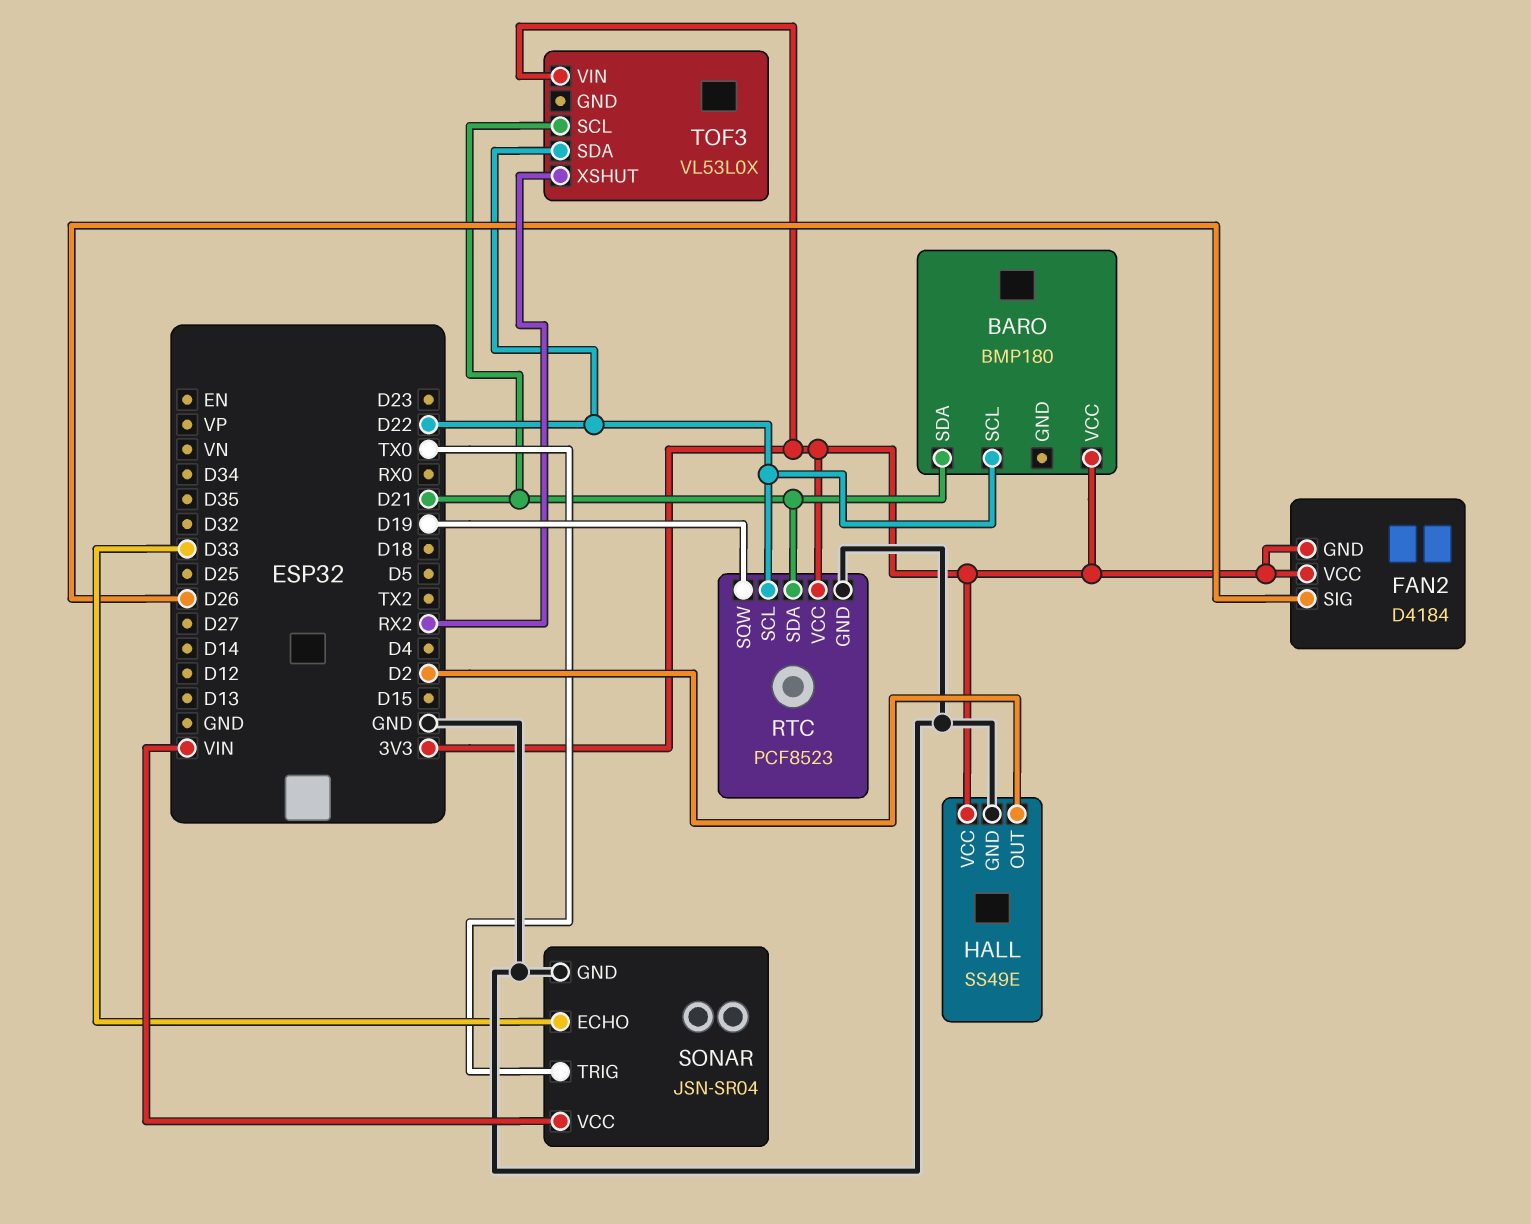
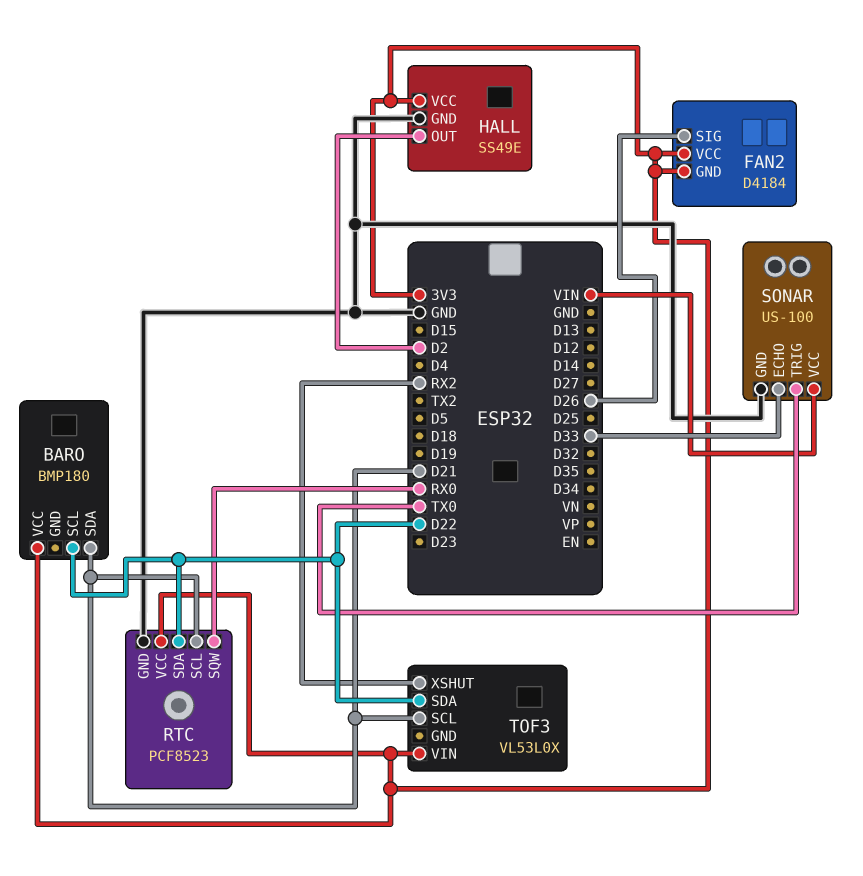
RTC pin SCL: D22 -> D21
RTC pin SDA: D21 -> D22
RTC pin SQW: D19 -> RX0
SONAR: JSN-SR04 -> US-100

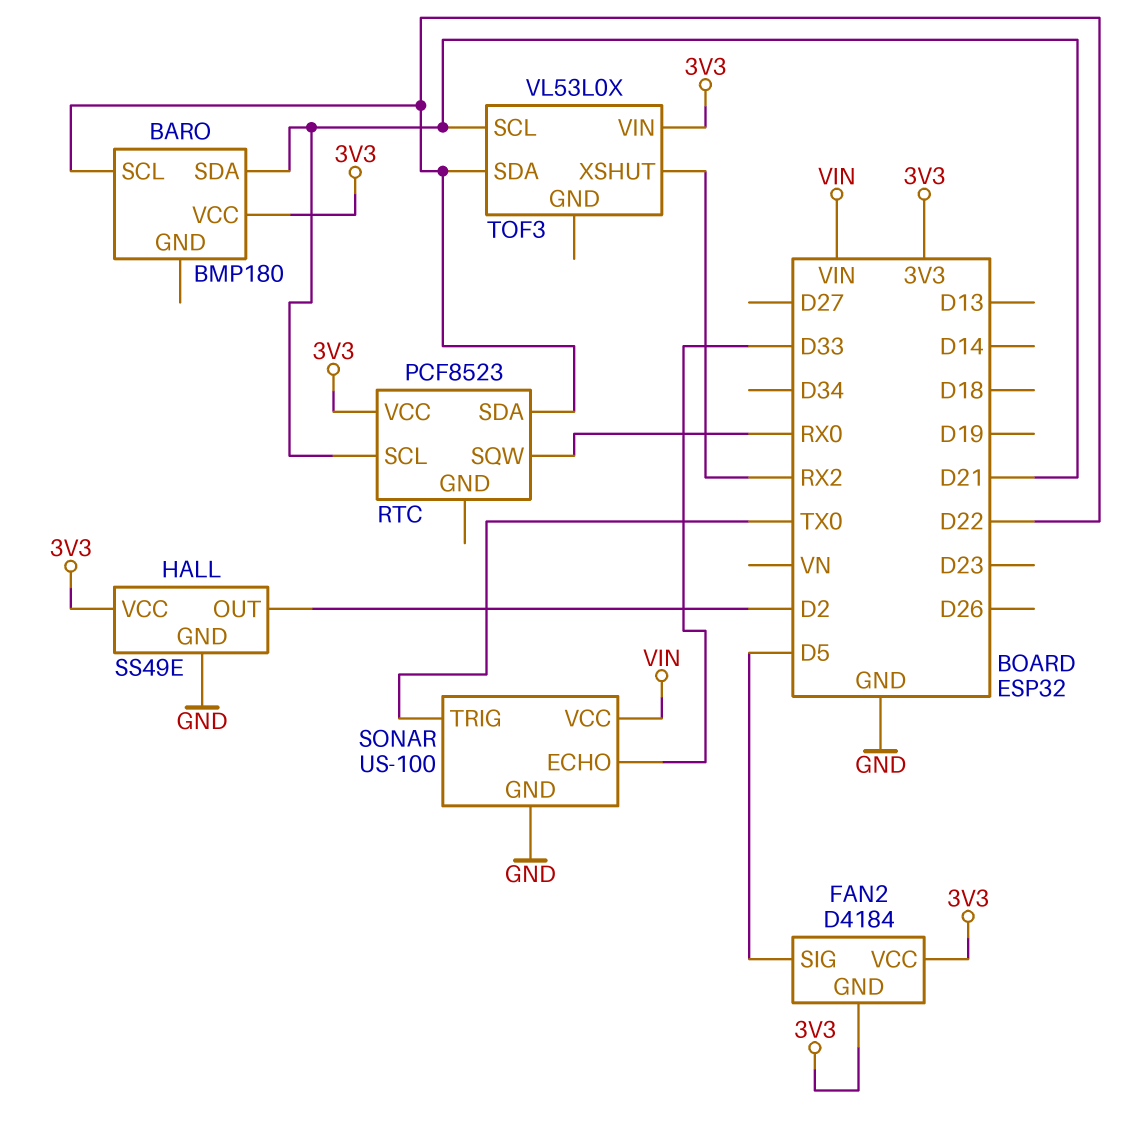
FAN2 pin SIG: D26 -> D5
RTC pin GND: GND -> none

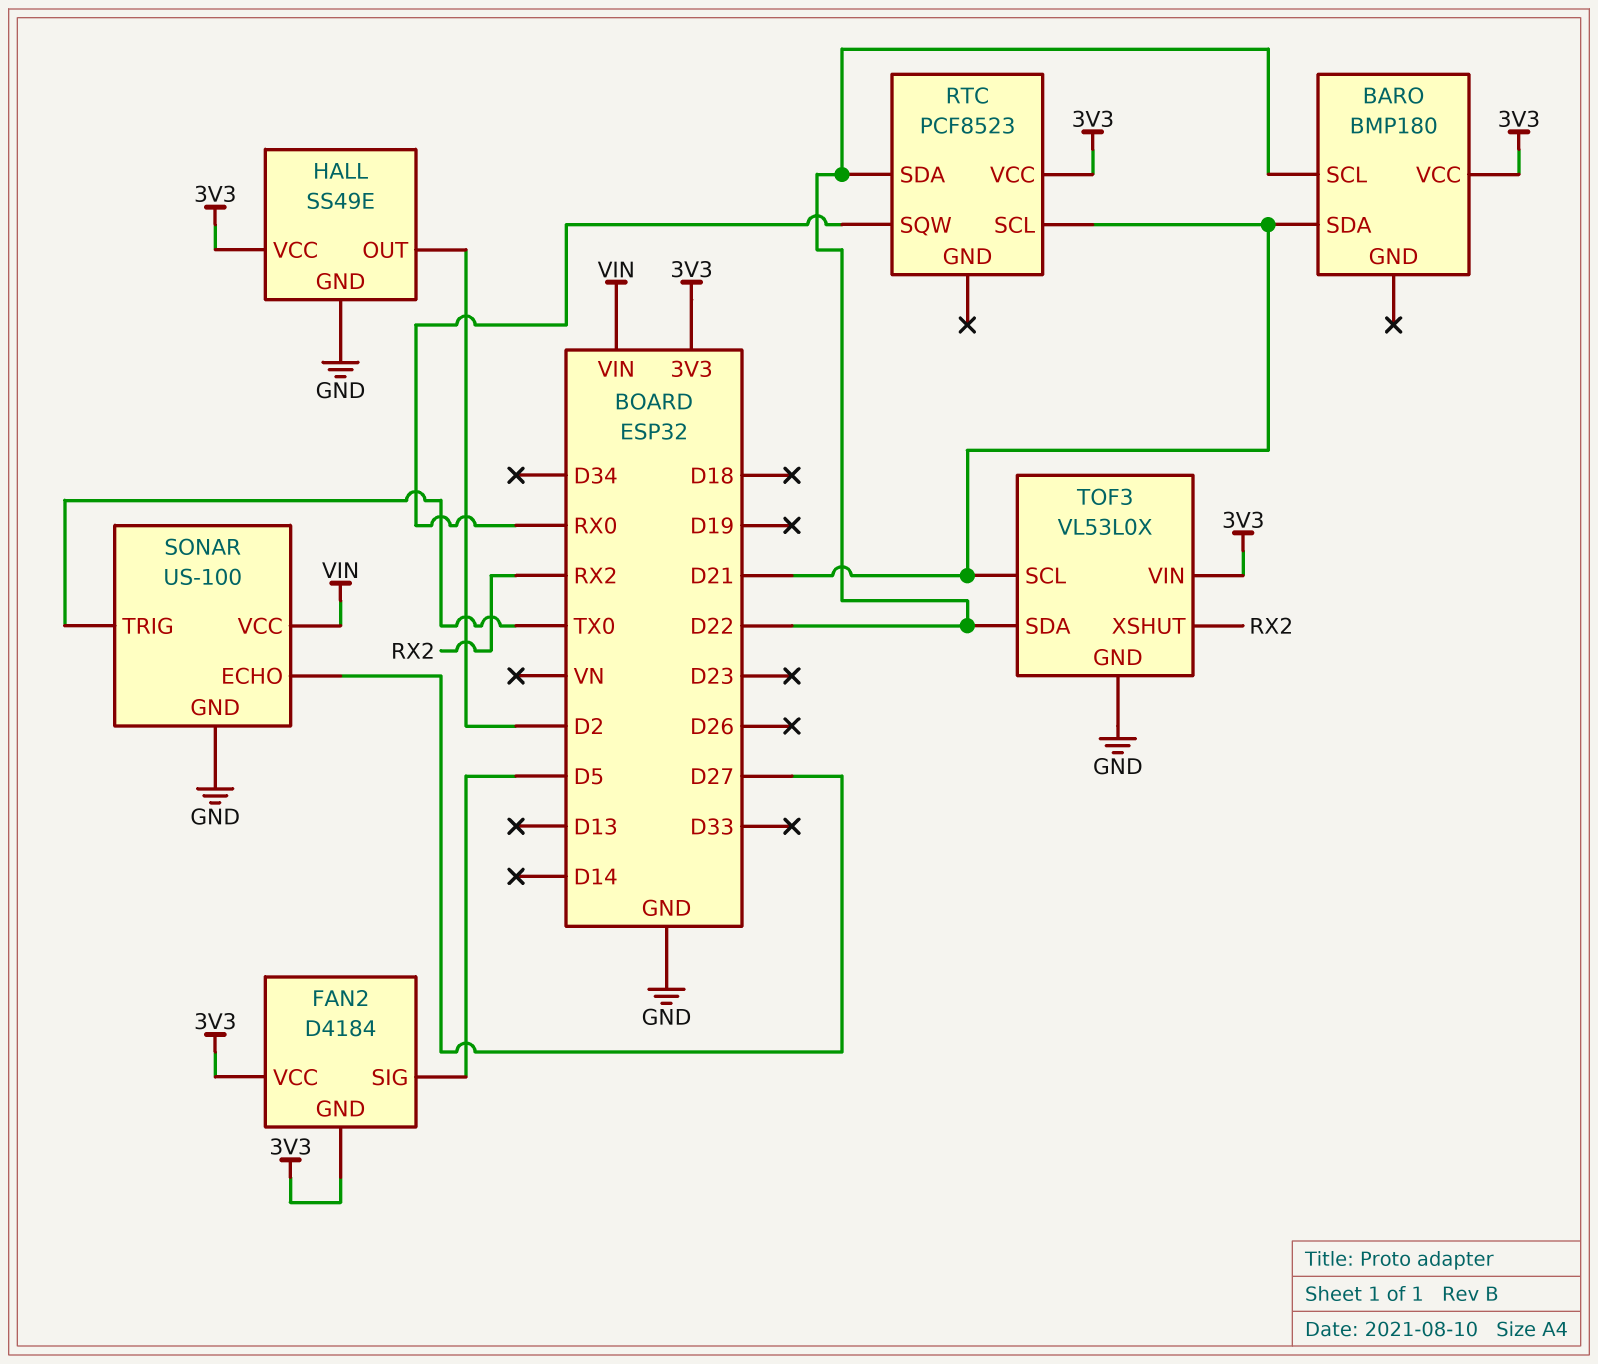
SONAR pin ECHO: D33 -> D27
TOF3 pin GND: none -> GND

